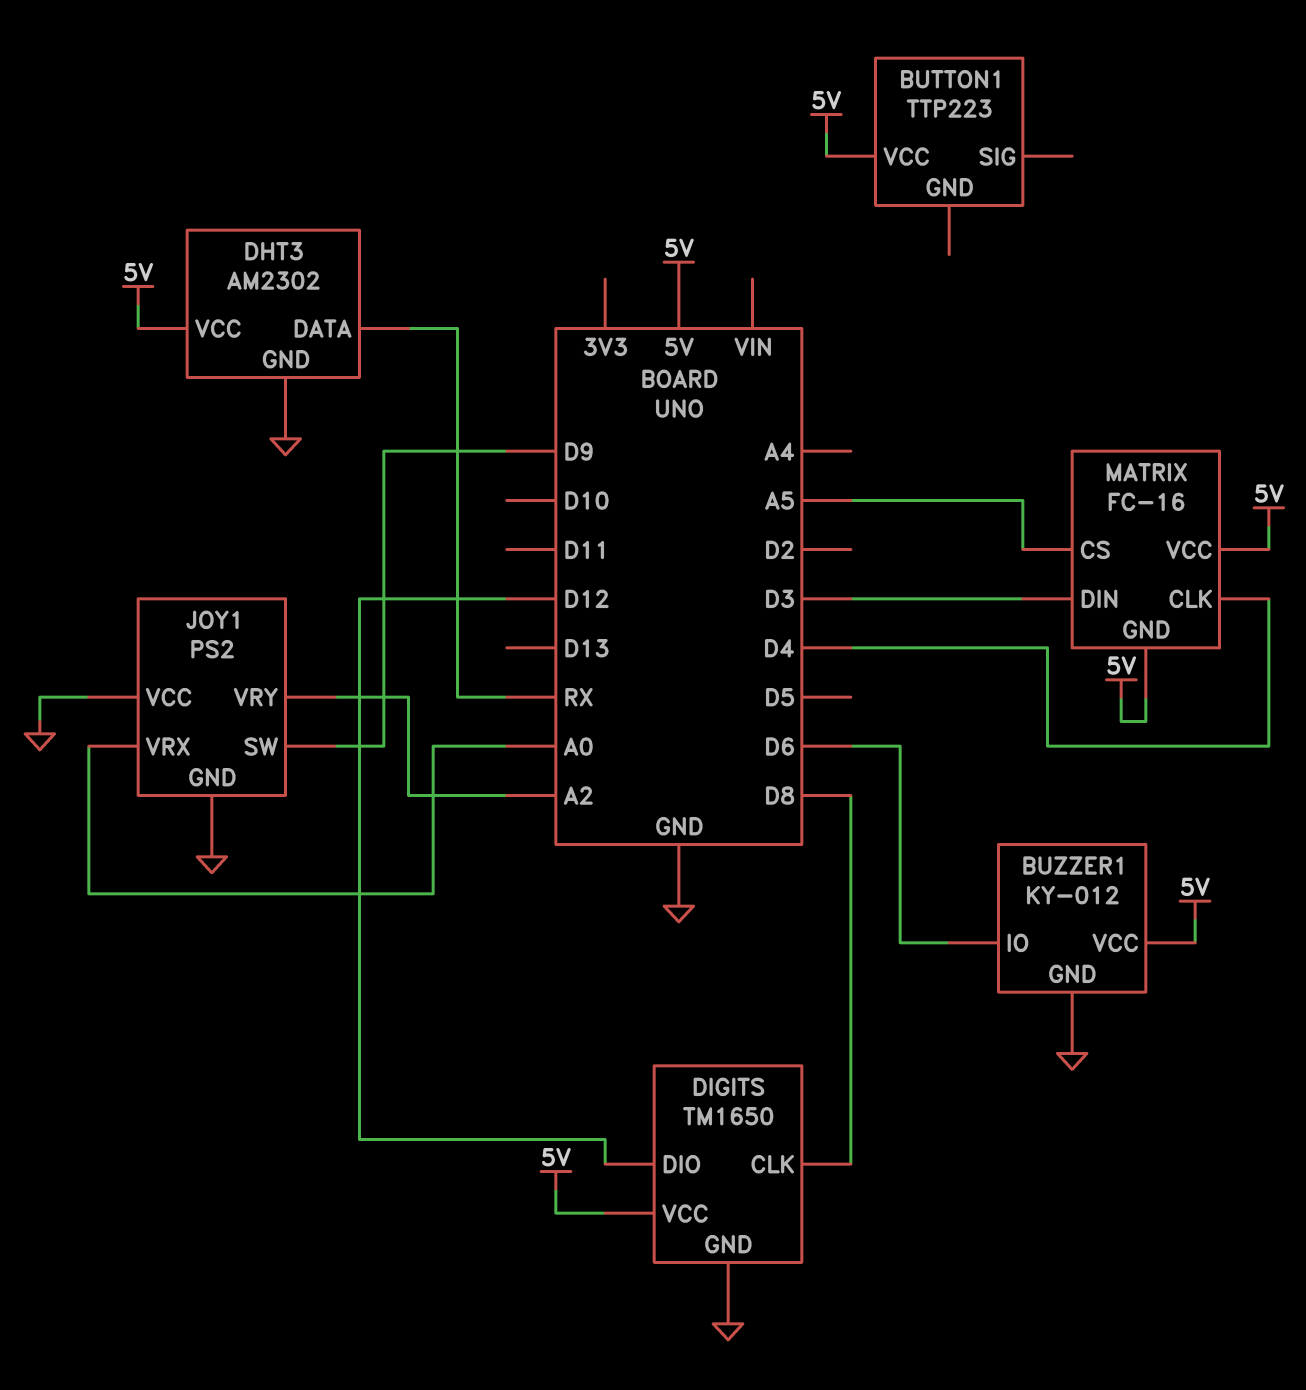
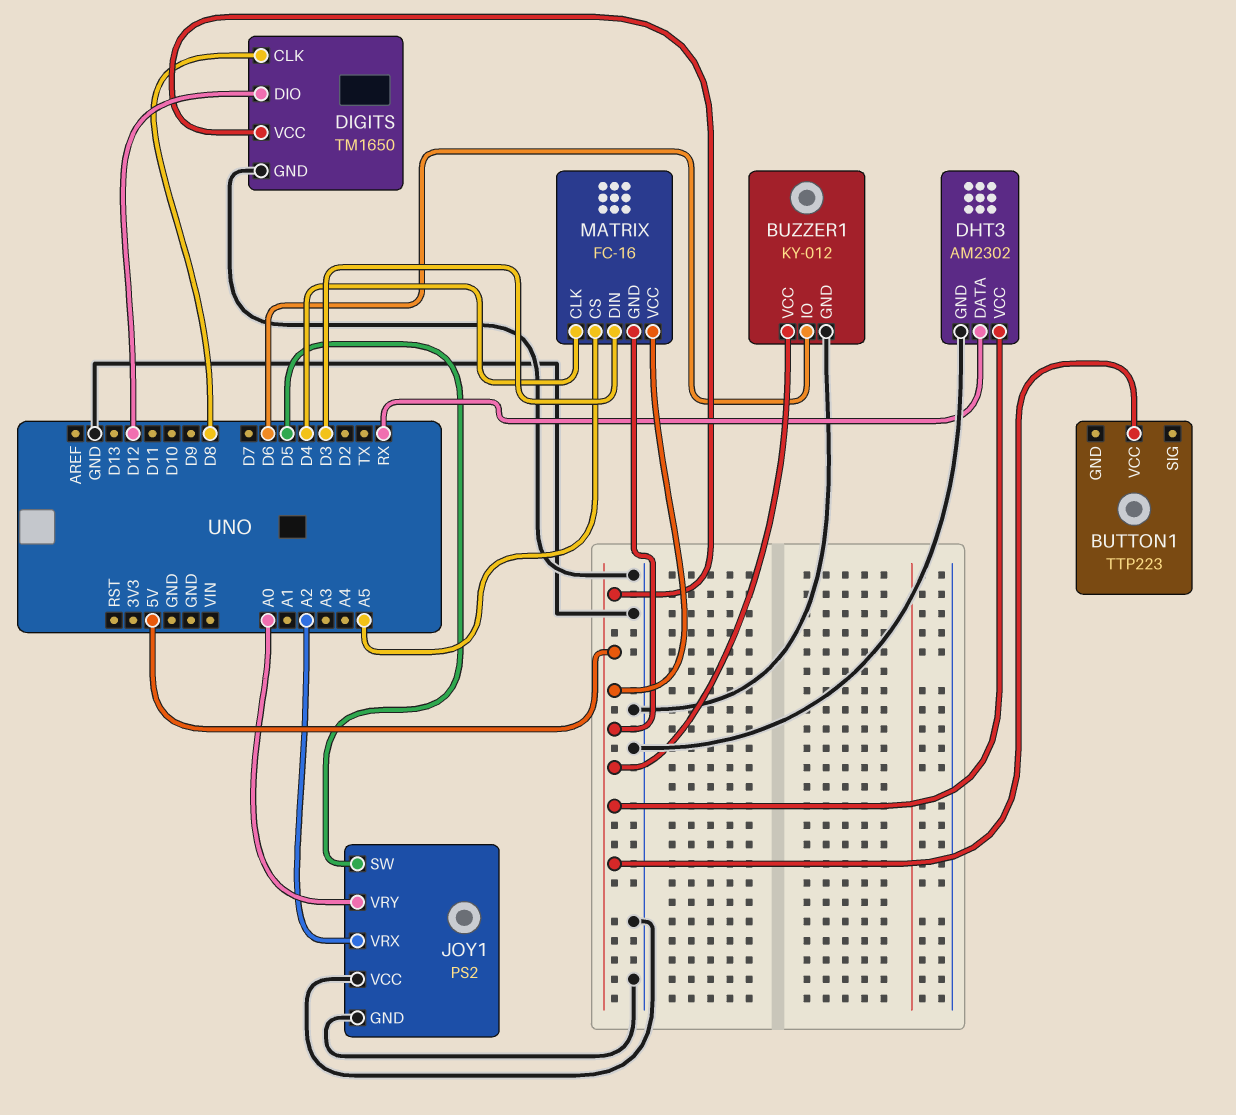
JOY1 pin SW: D9 -> D5
JOY1 pin VRX: A0 -> A2
JOY1 pin VRY: A2 -> A0

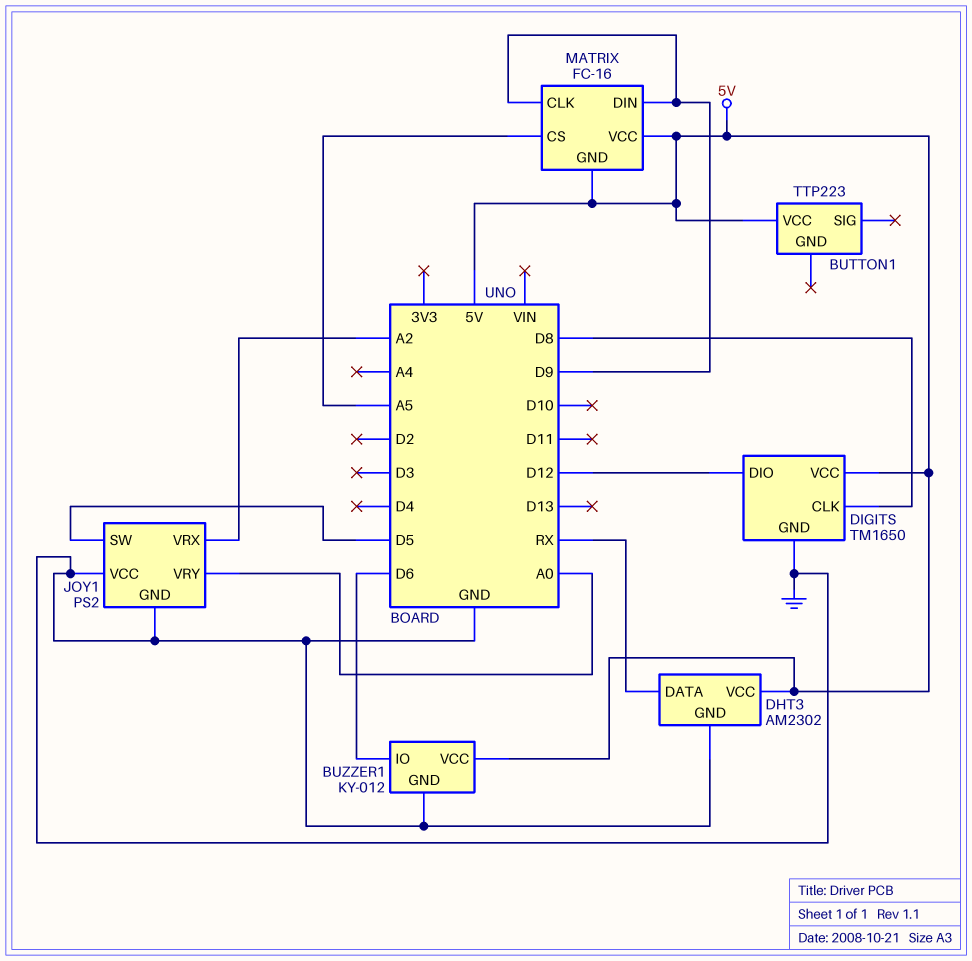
MATRIX pin CLK: D4 -> D9
MATRIX pin DIN: D3 -> D9

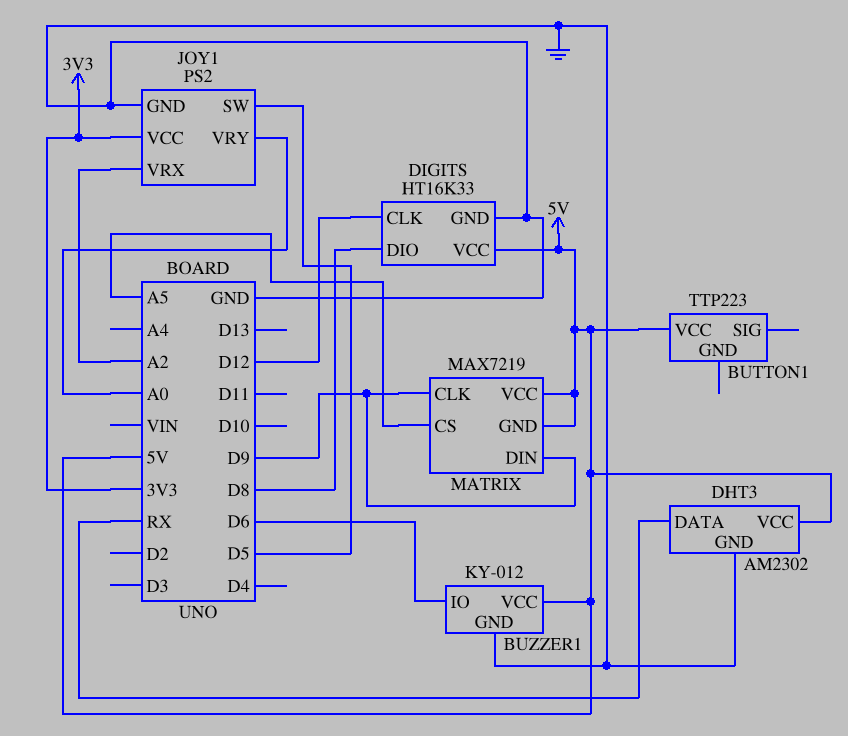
DIGITS: TM1650 -> HT16K33
DIGITS pin CLK: D8 -> D12
DIGITS pin DIO: D12 -> D8
JOY1 pin VCC: GND -> 3V3
MATRIX: FC-16 -> MAX7219

